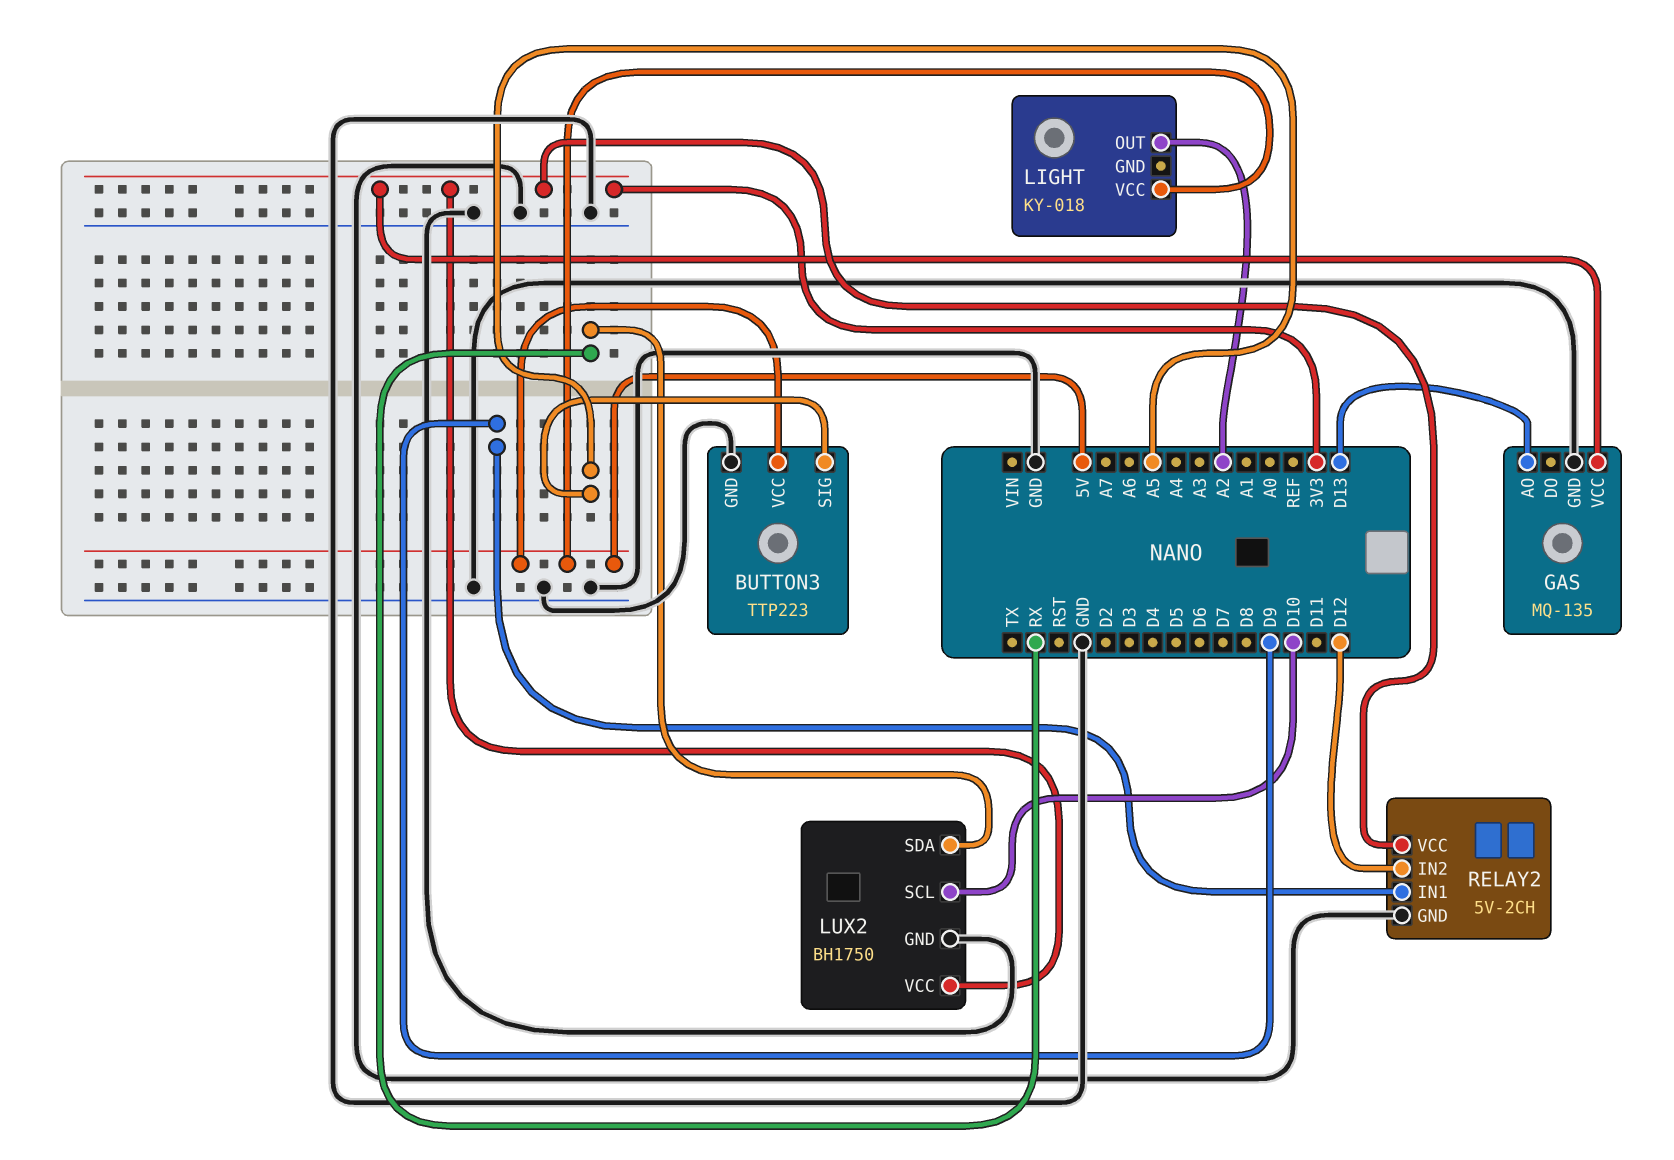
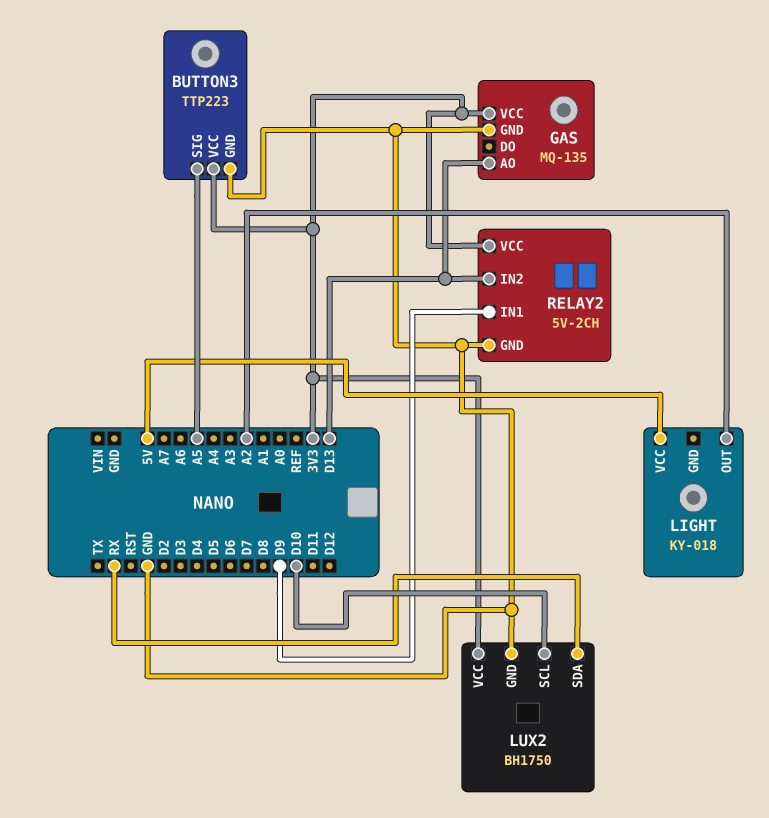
BUTTON3 pin VCC: 5V -> 3V3
RELAY2 pin IN2: D12 -> D13

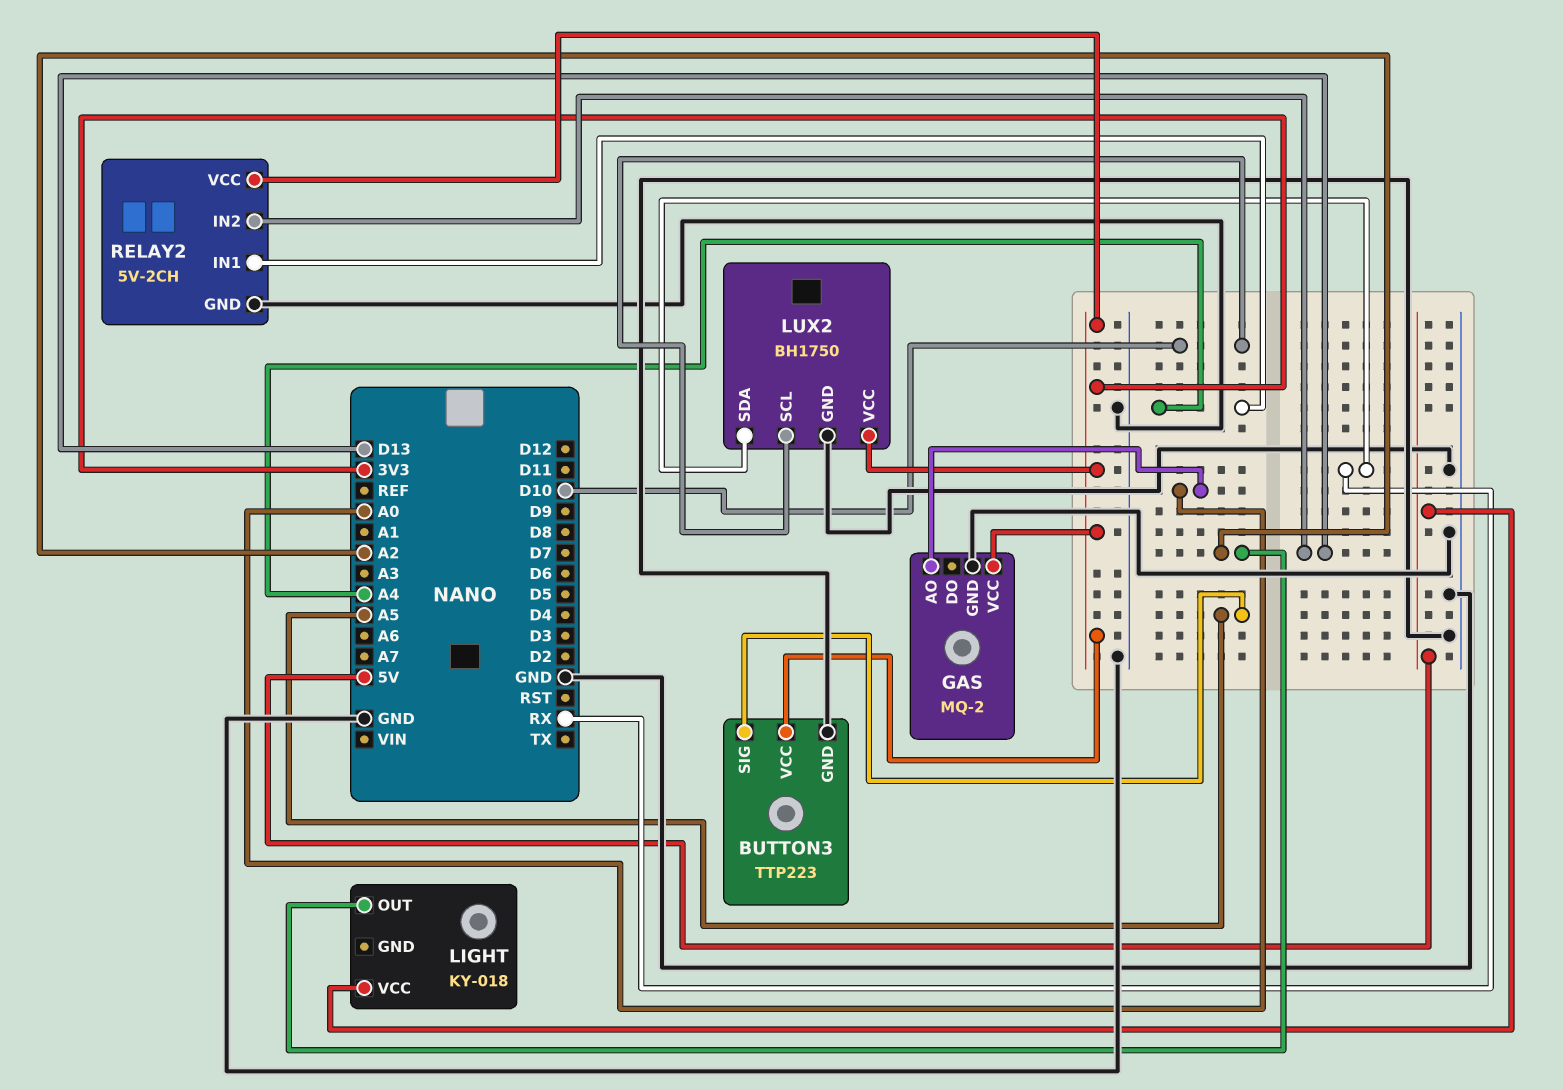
GAS: MQ-135 -> MQ-2
GAS pin AO: D13 -> A0
RELAY2 pin IN1: D9 -> A4

